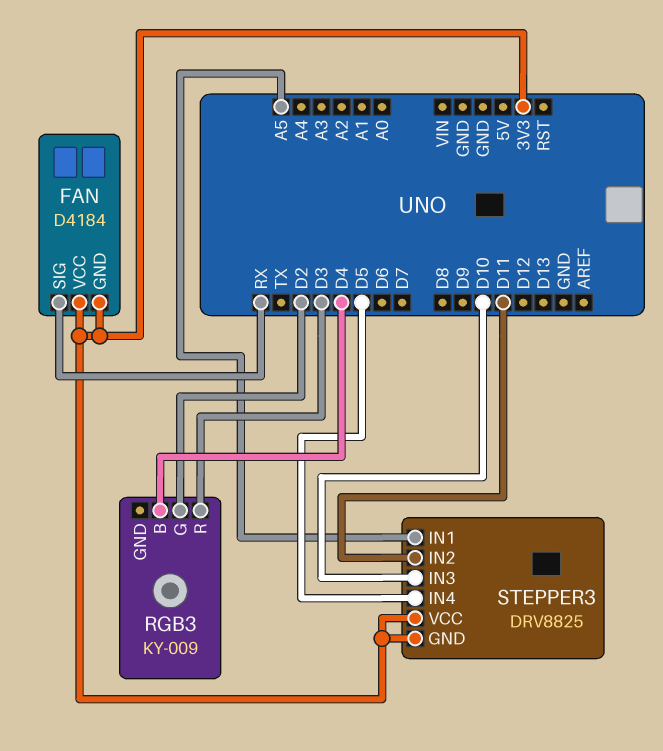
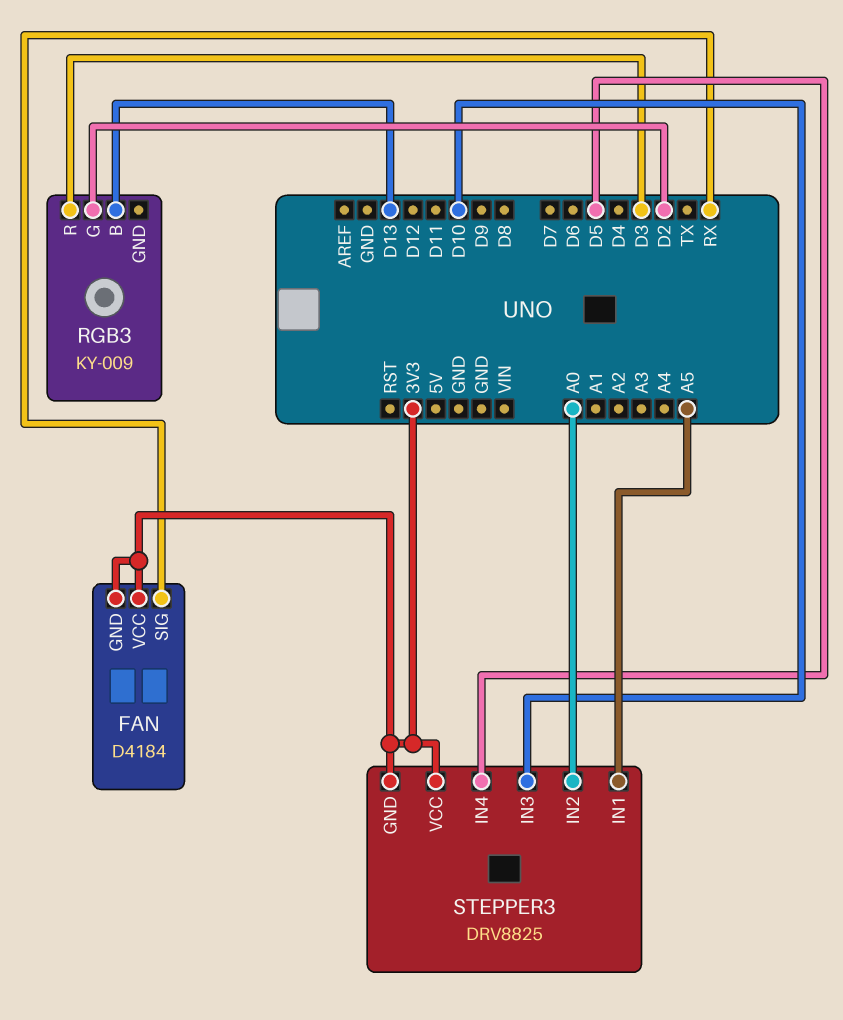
RGB3 pin B: D4 -> D13
STEPPER3 pin IN2: D11 -> A0

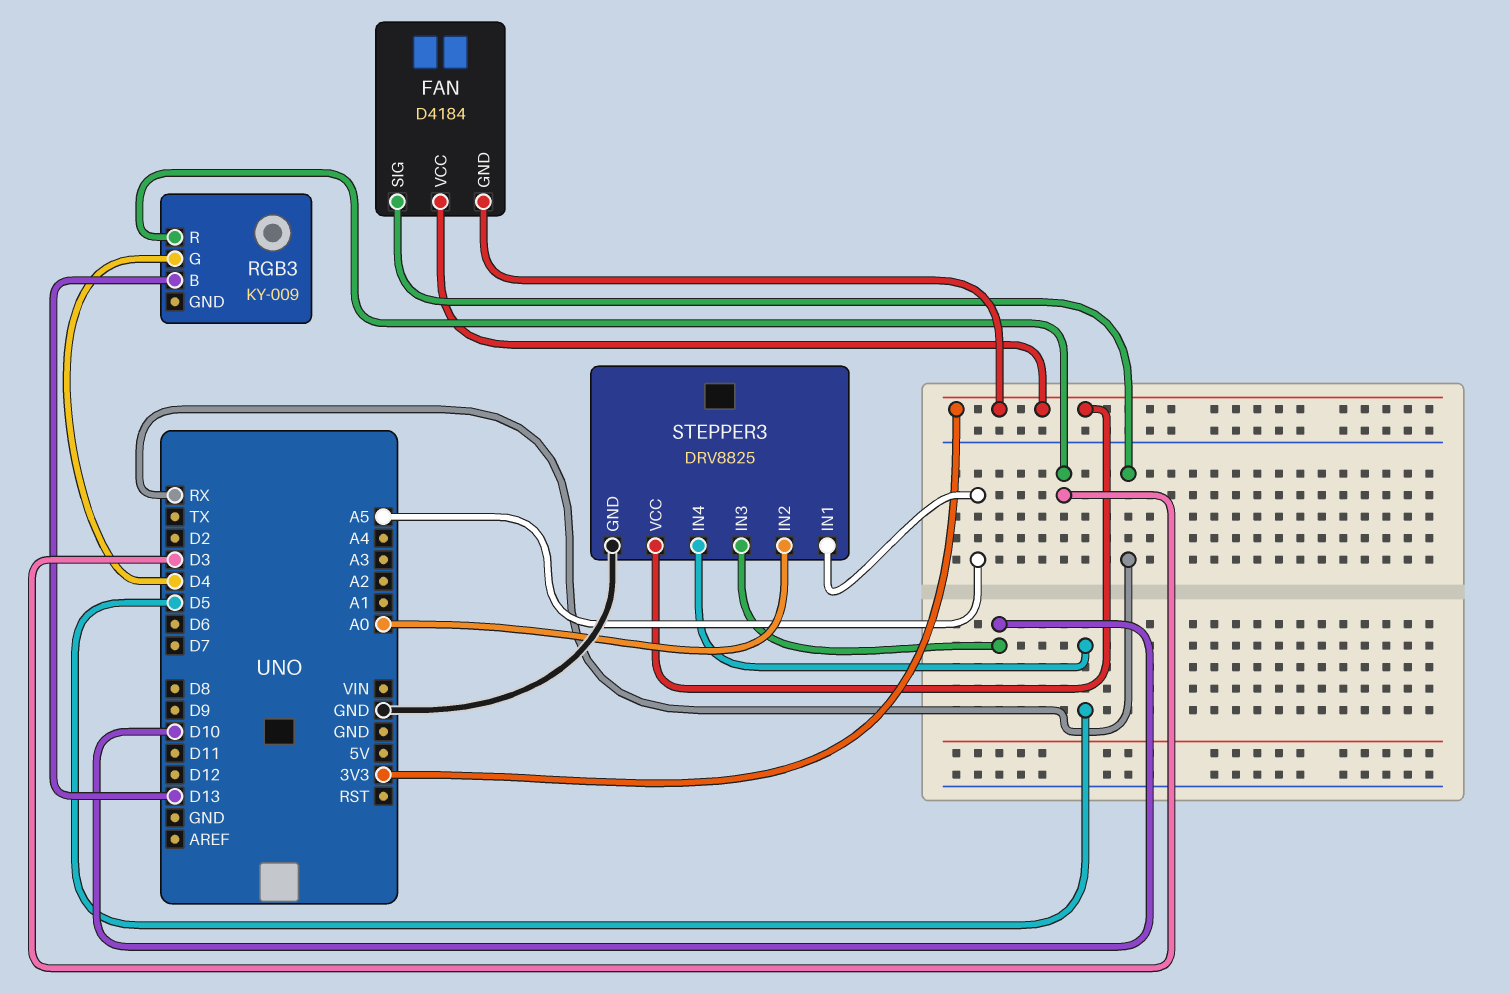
RGB3 pin G: D2 -> D4
STEPPER3 pin GND: 3V3 -> GND

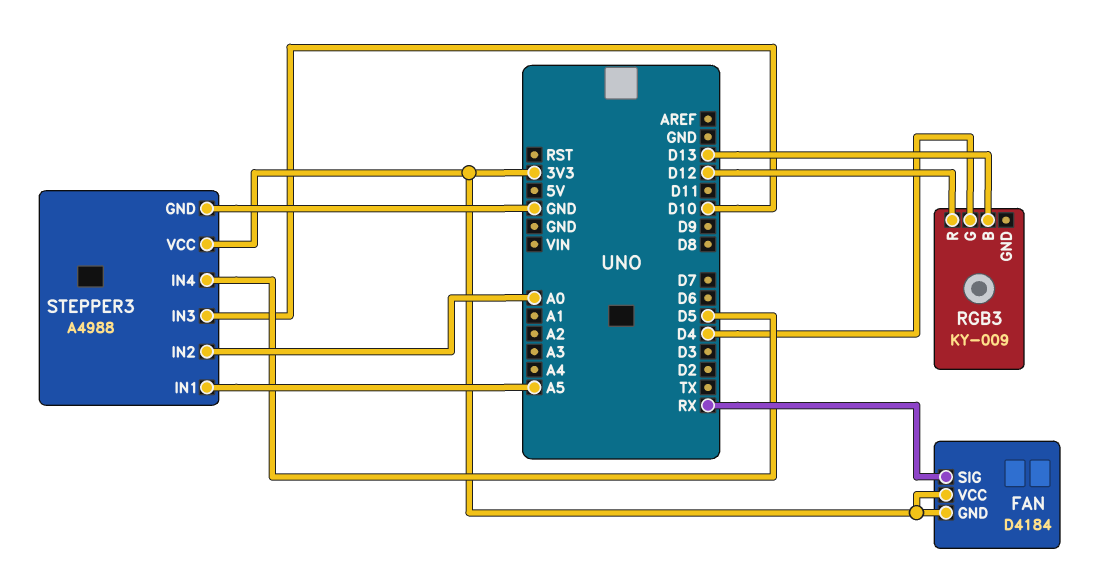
RGB3 pin R: D3 -> D12
STEPPER3: DRV8825 -> A4988

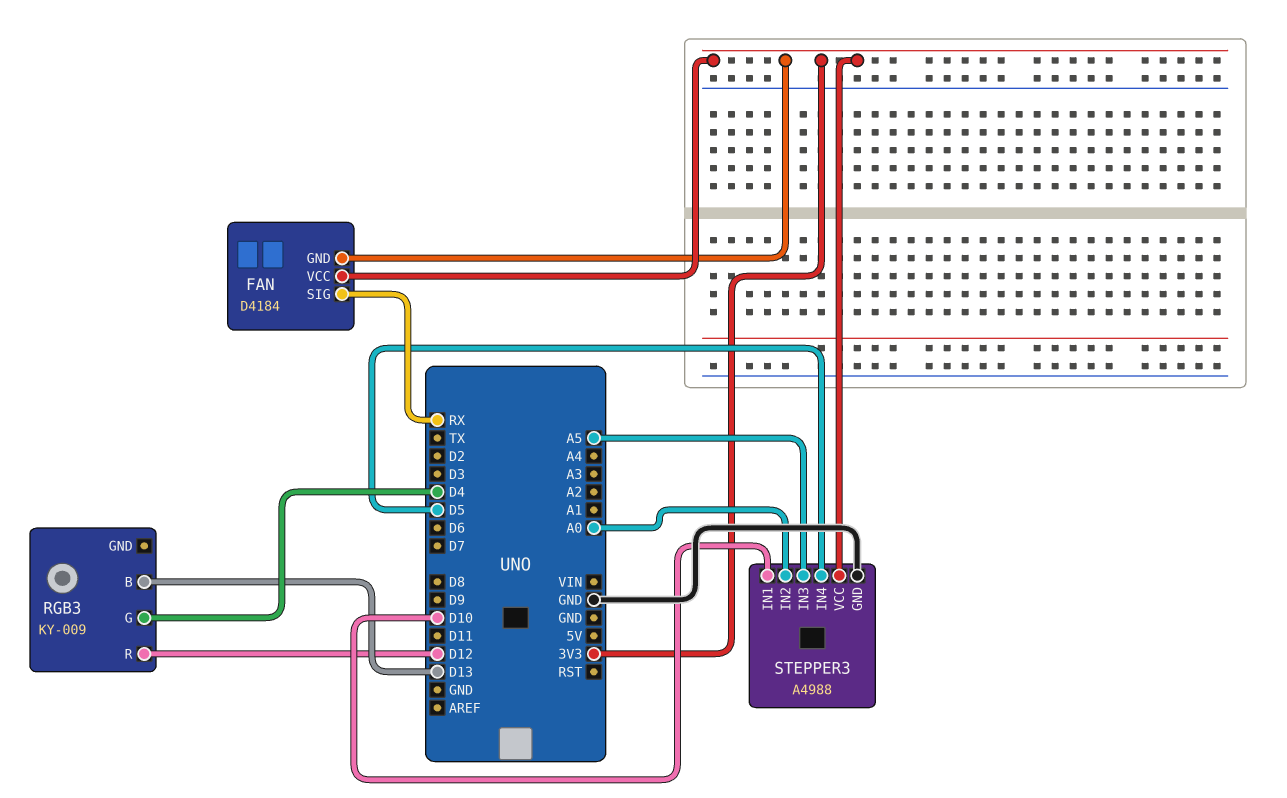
STEPPER3 pin IN1: A5 -> D10
STEPPER3 pin IN3: D10 -> A5

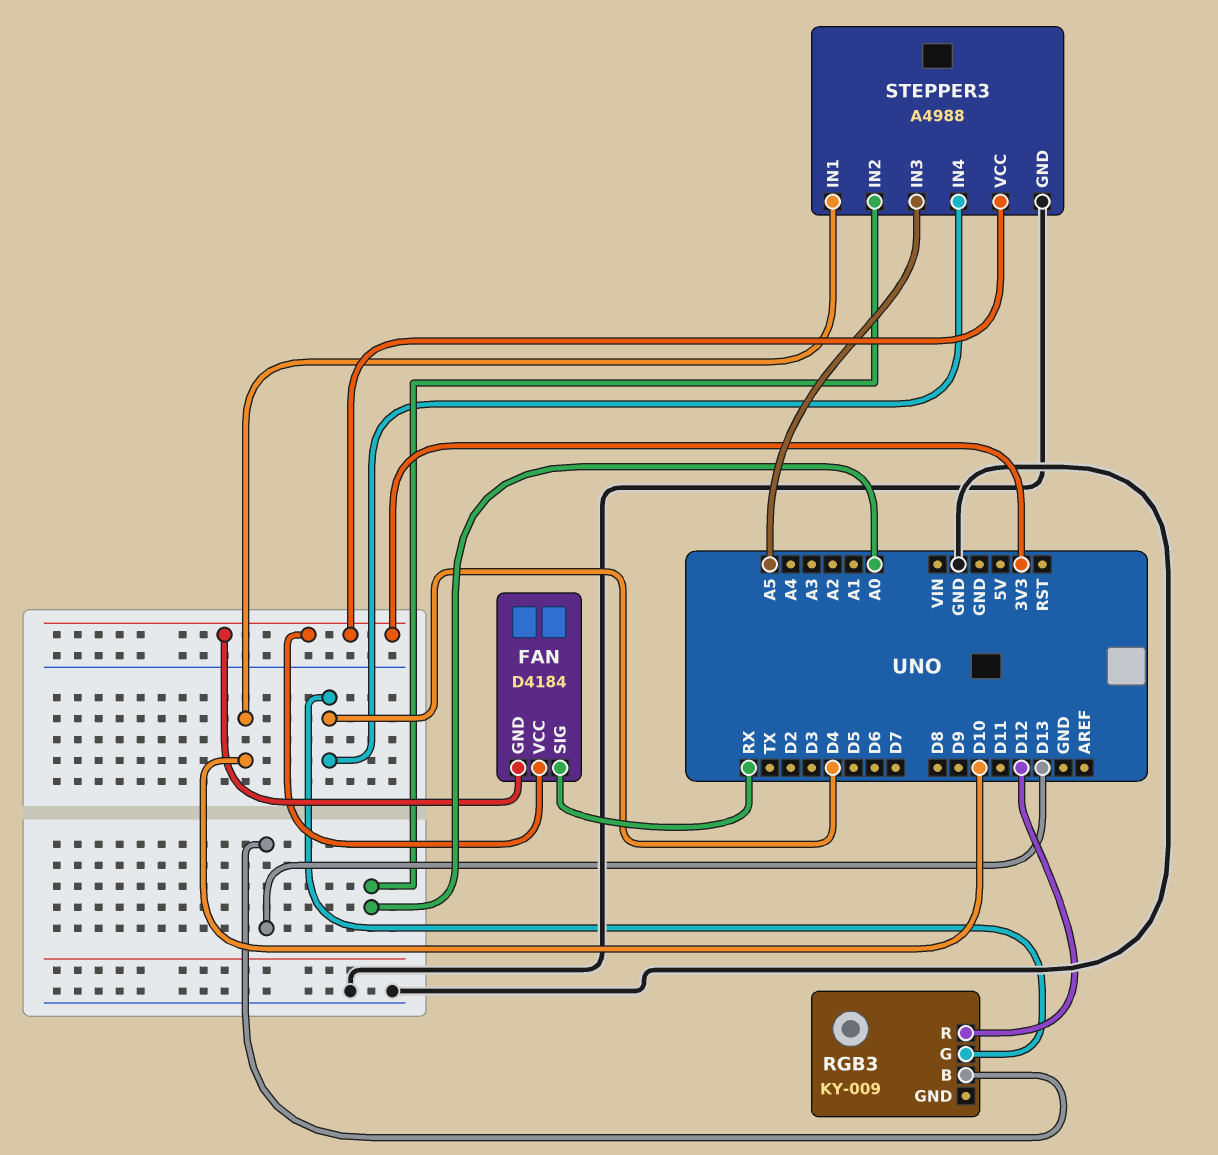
STEPPER3 pin IN4: D5 -> D4

